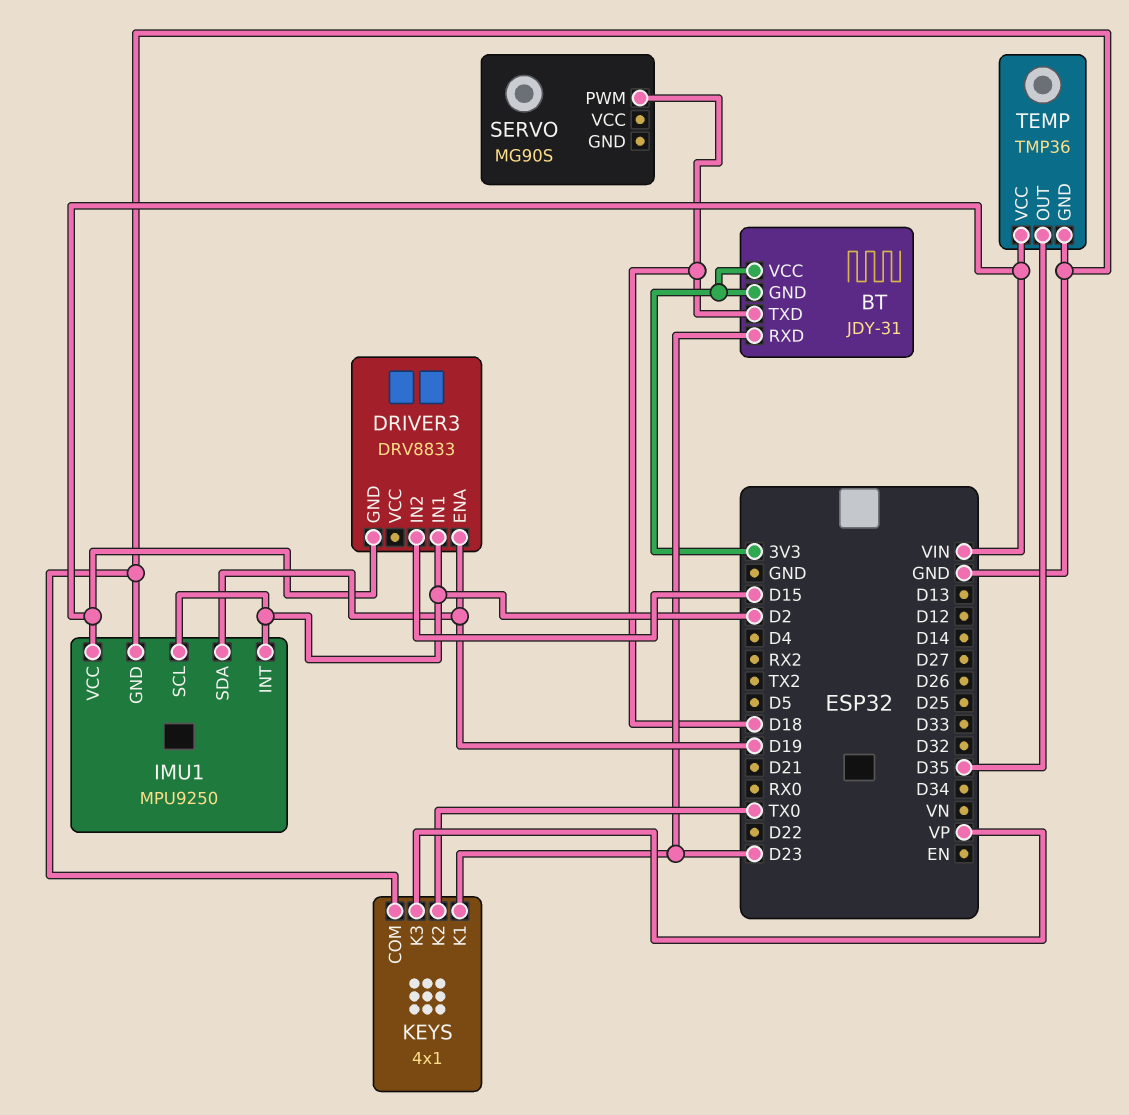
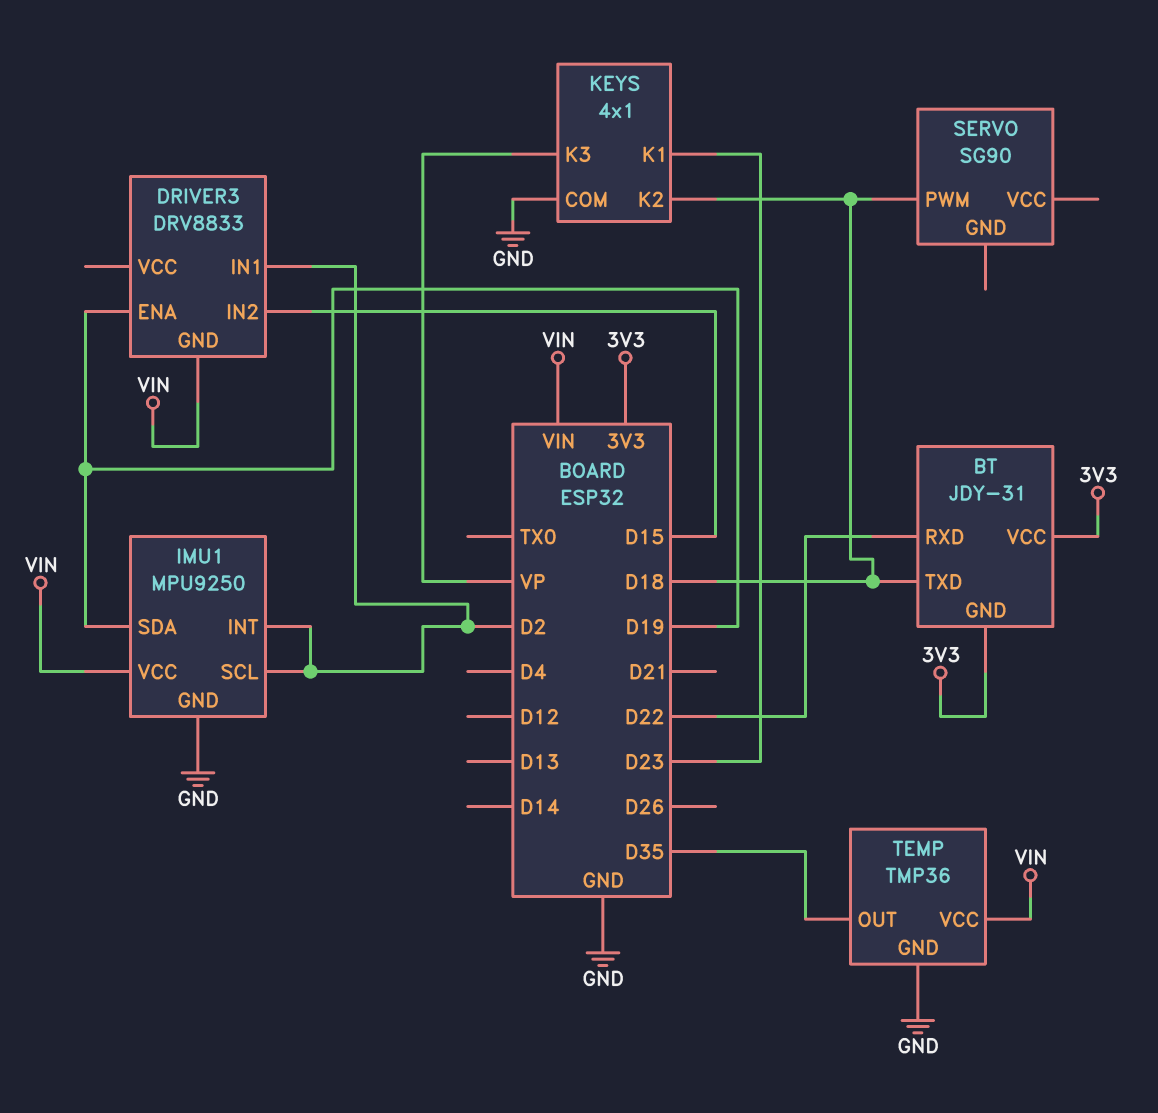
BT pin RXD: D23 -> D22
KEYS pin K2: TX0 -> D18
SERVO: MG90S -> SG90

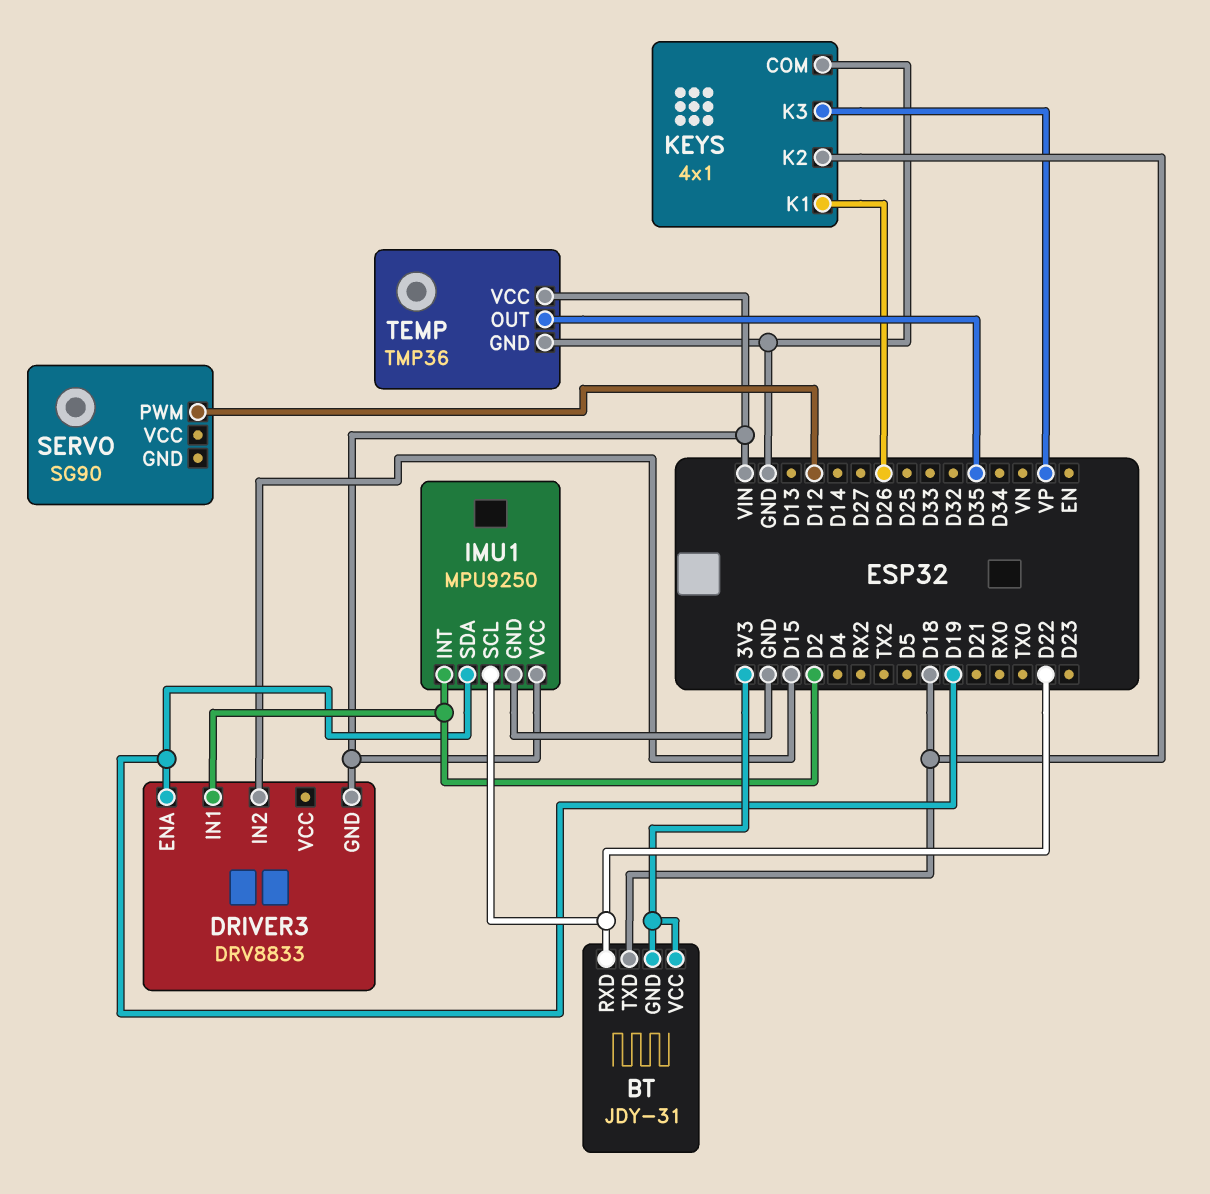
IMU1 pin SCL: D2 -> D22
KEYS pin K1: D23 -> D26
SERVO pin PWM: D18 -> D12

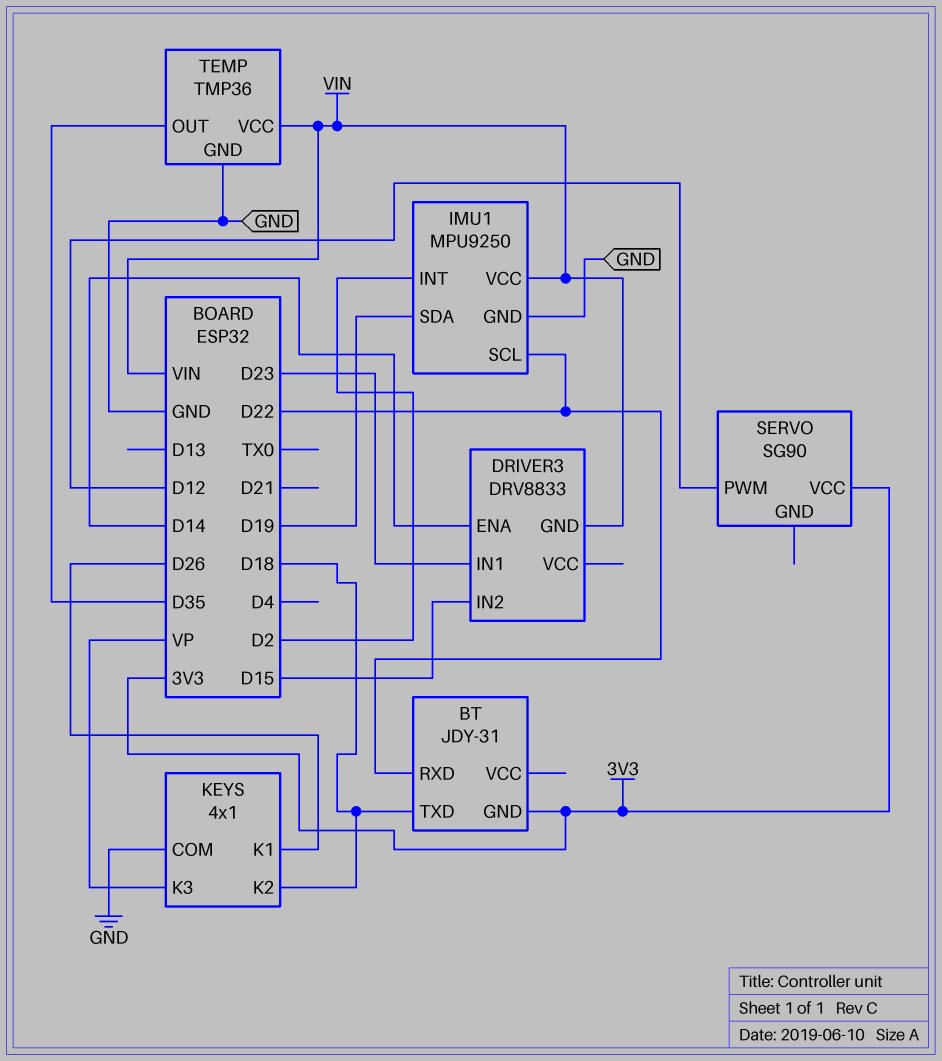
BT pin VCC: 3V3 -> none
DRIVER3 pin ENA: D19 -> D14
DRIVER3 pin IN1: D2 -> D23
SERVO pin VCC: none -> 3V3

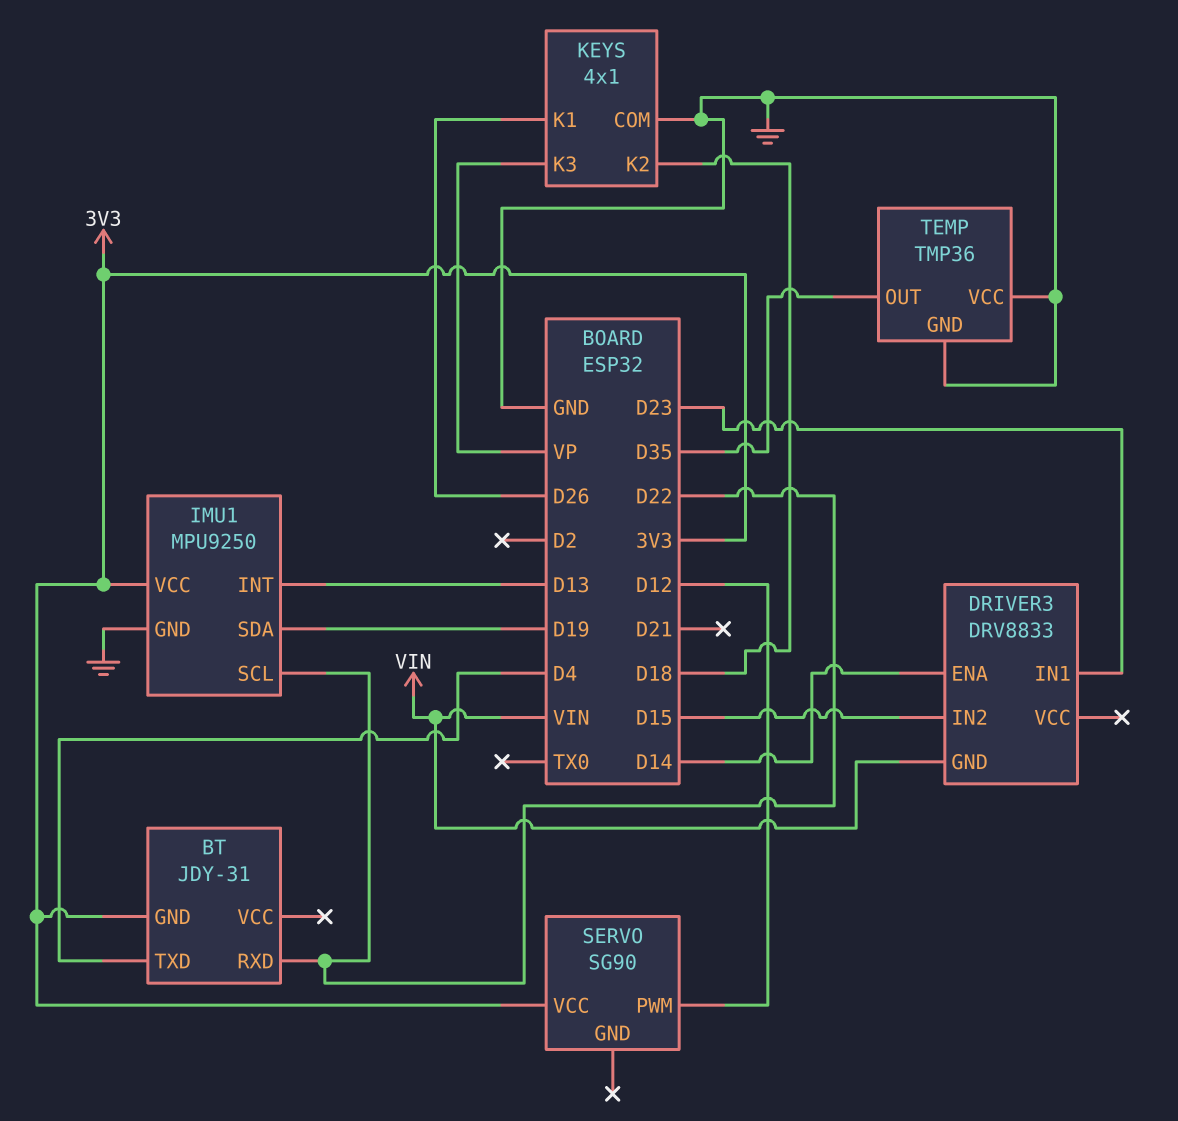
BT pin TXD: D18 -> D4
IMU1 pin INT: D2 -> D13
IMU1 pin VCC: VIN -> 3V3
TEMP pin VCC: VIN -> GND

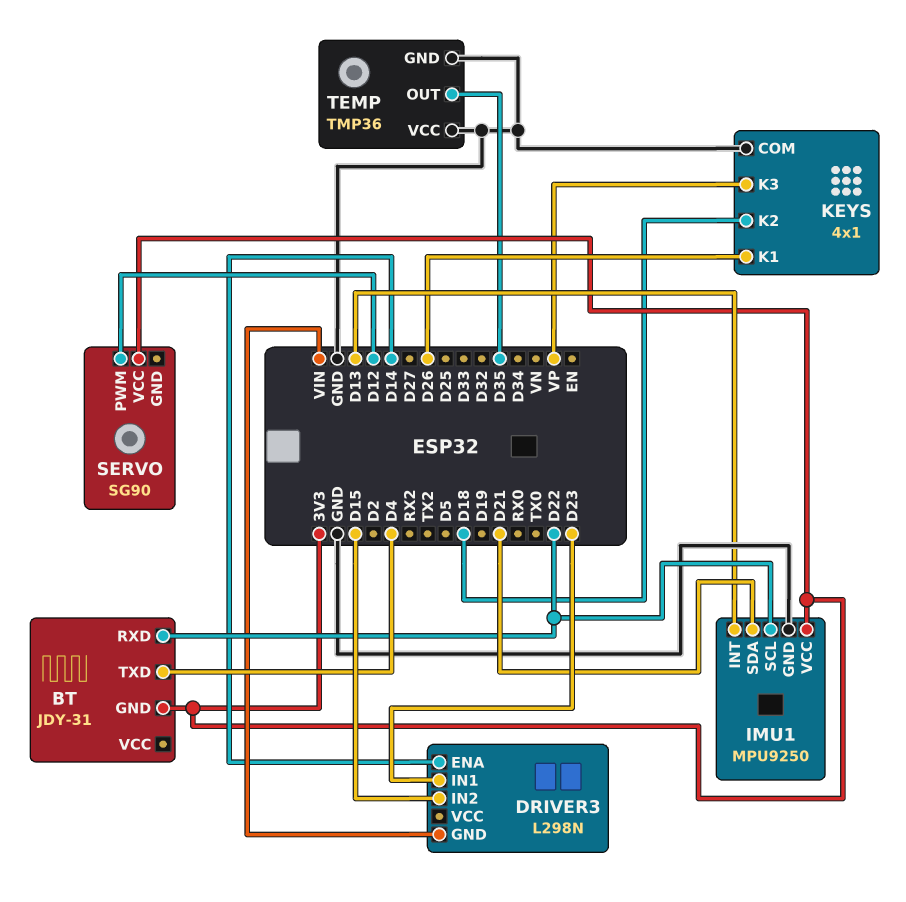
DRIVER3: DRV8833 -> L298N
IMU1 pin SDA: D19 -> D21

